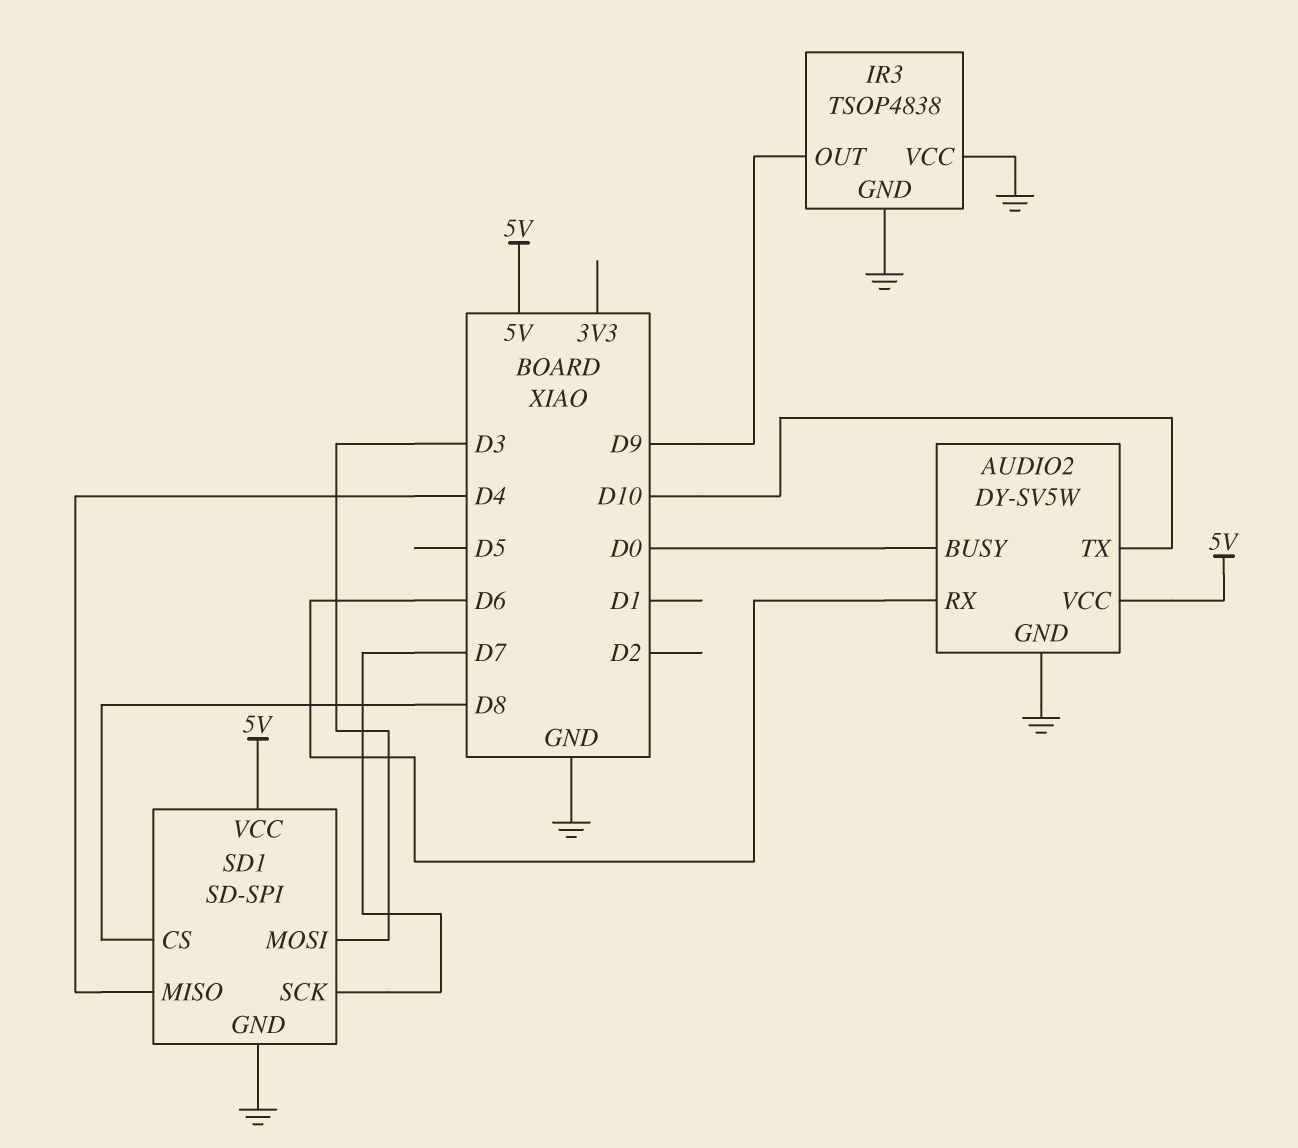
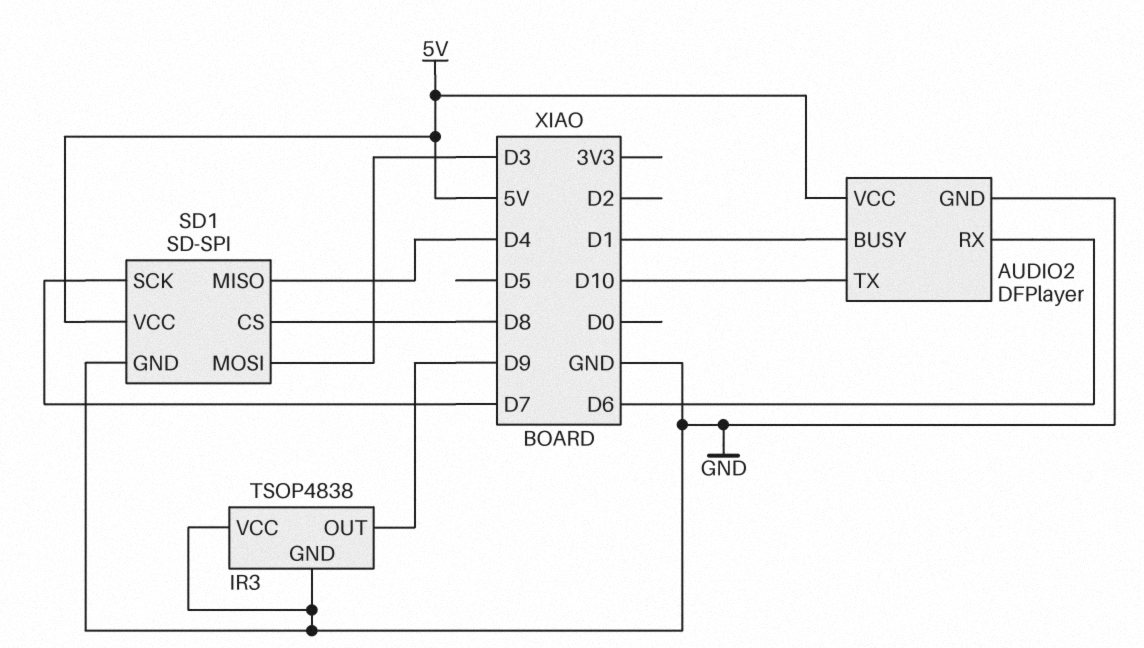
AUDIO2: DY-SV5W -> DFPlayer
AUDIO2 pin BUSY: D0 -> D1

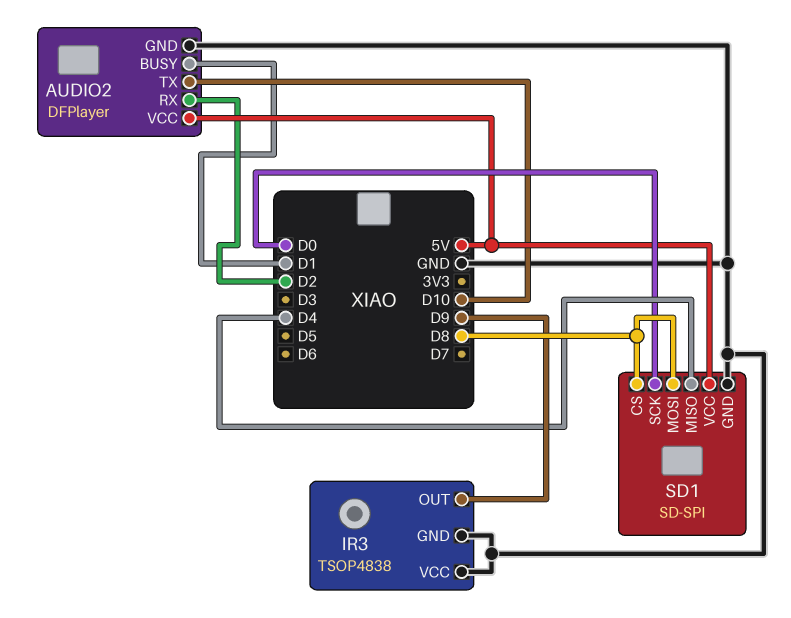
AUDIO2 pin RX: D6 -> D2
SD1 pin MOSI: D3 -> D8
SD1 pin SCK: D7 -> D0

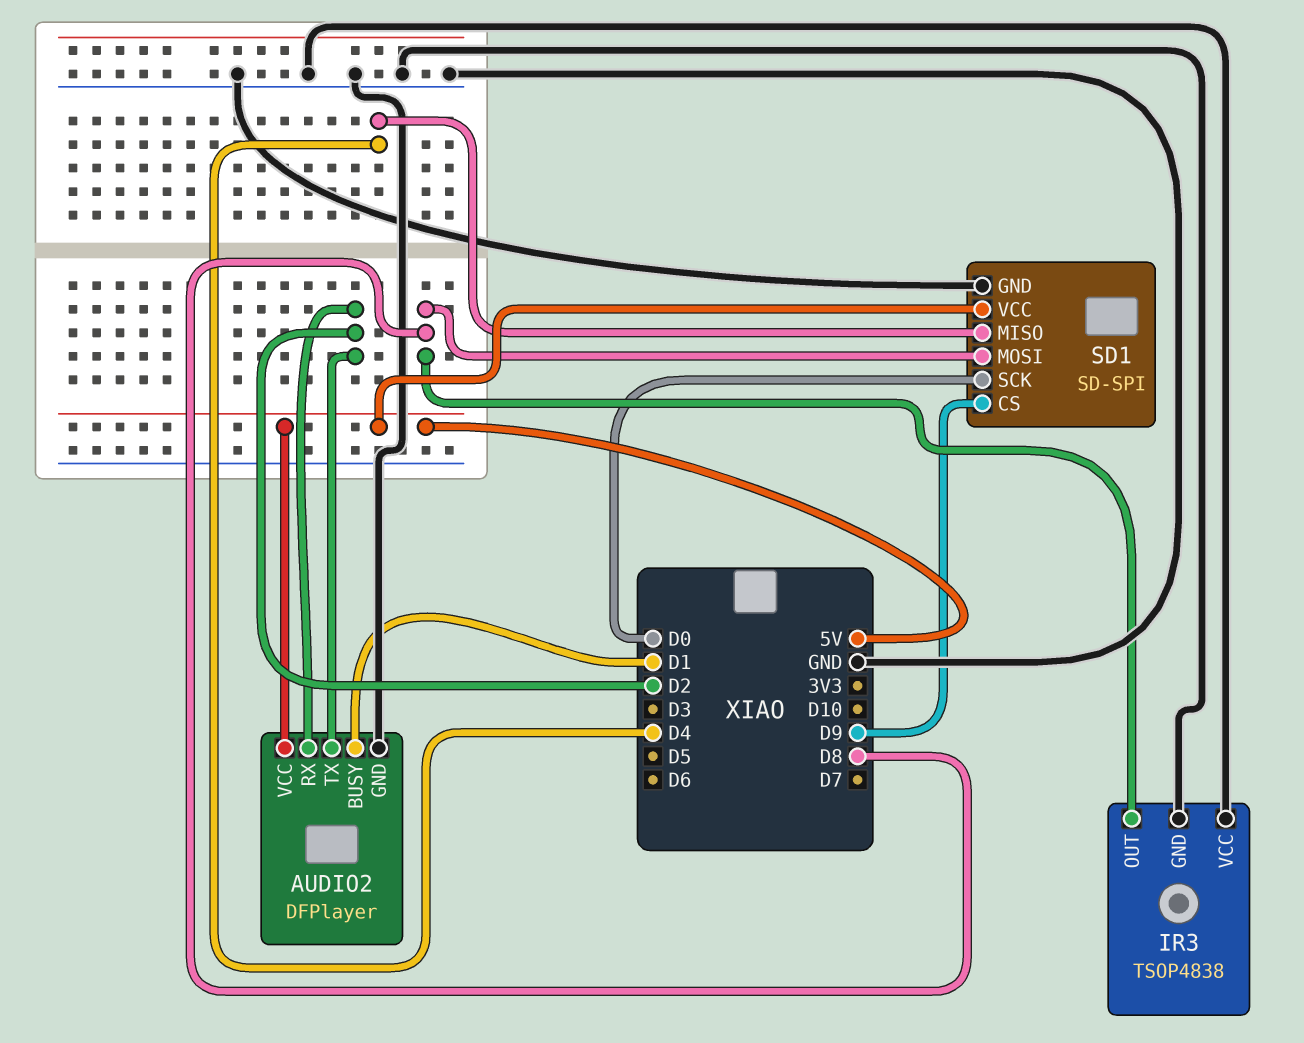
AUDIO2 pin TX: D10 -> D2
IR3 pin OUT: D9 -> D8
SD1 pin CS: D8 -> D9

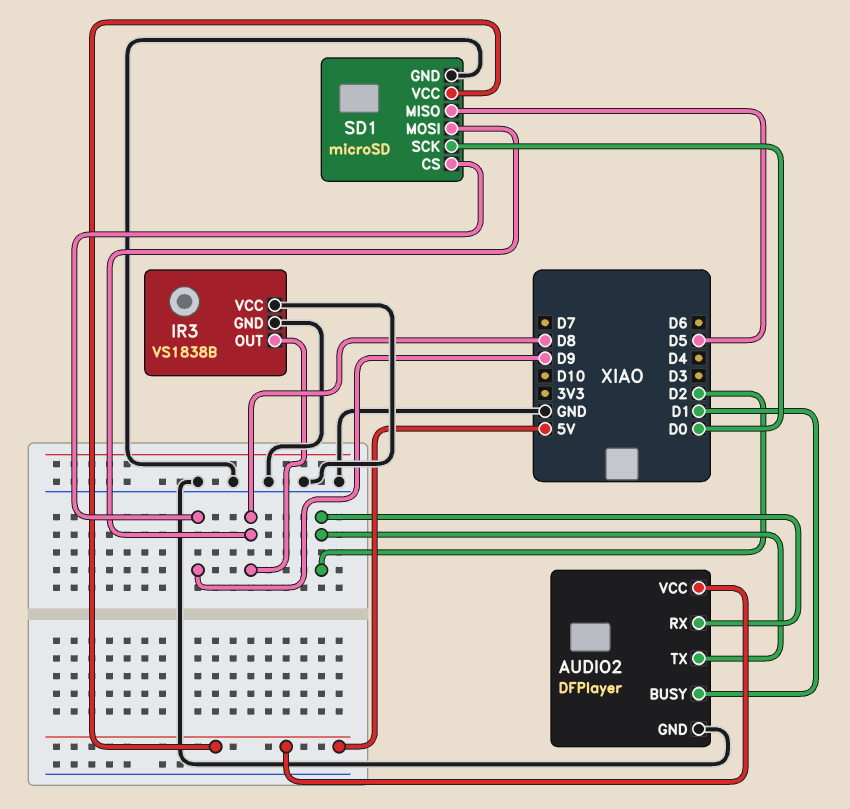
IR3: TSOP4838 -> VS1838B
SD1: SD-SPI -> microSD
SD1 pin MISO: D4 -> D5

